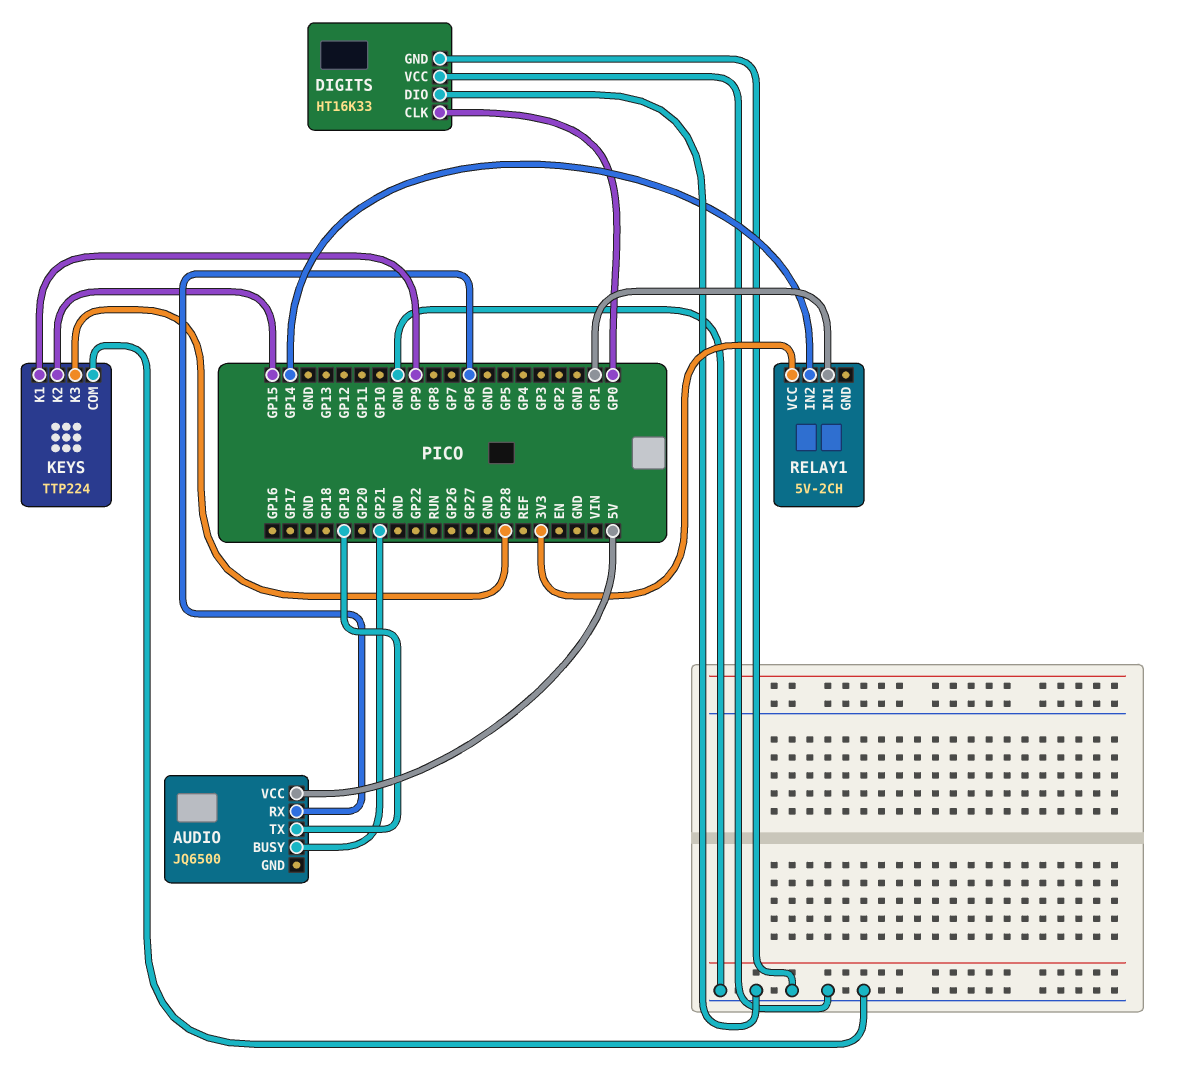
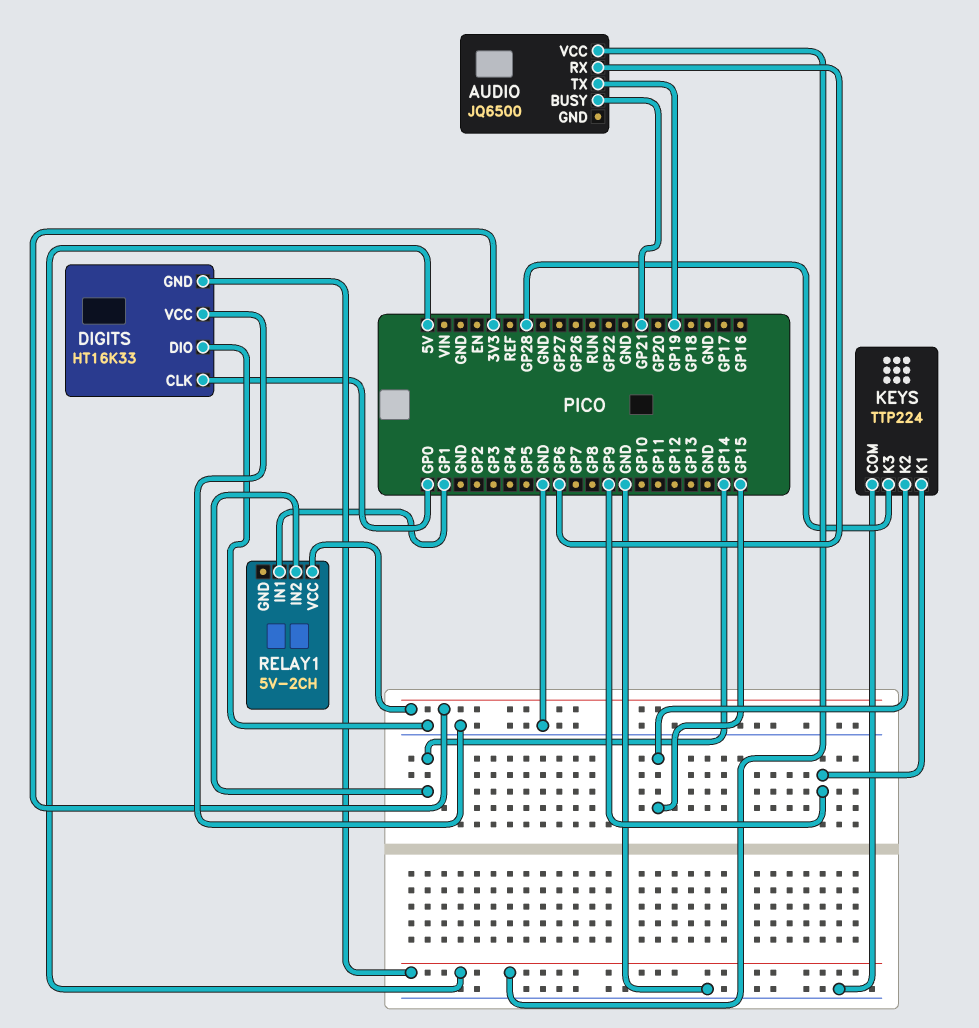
DIGITS pin GND: GND -> 5V

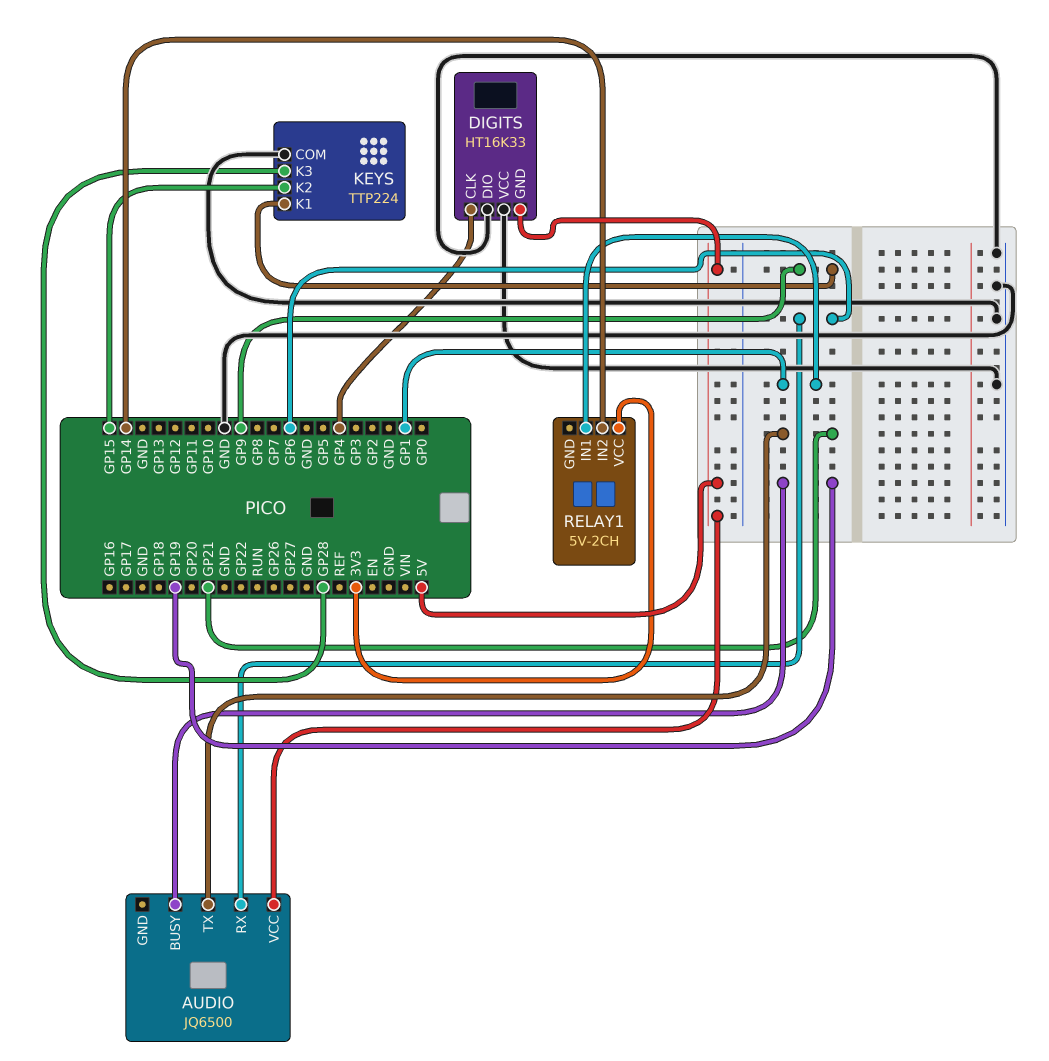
AUDIO pin BUSY: GP21 -> GP19
AUDIO pin TX: GP19 -> GP21
DIGITS pin CLK: GP0 -> GP4

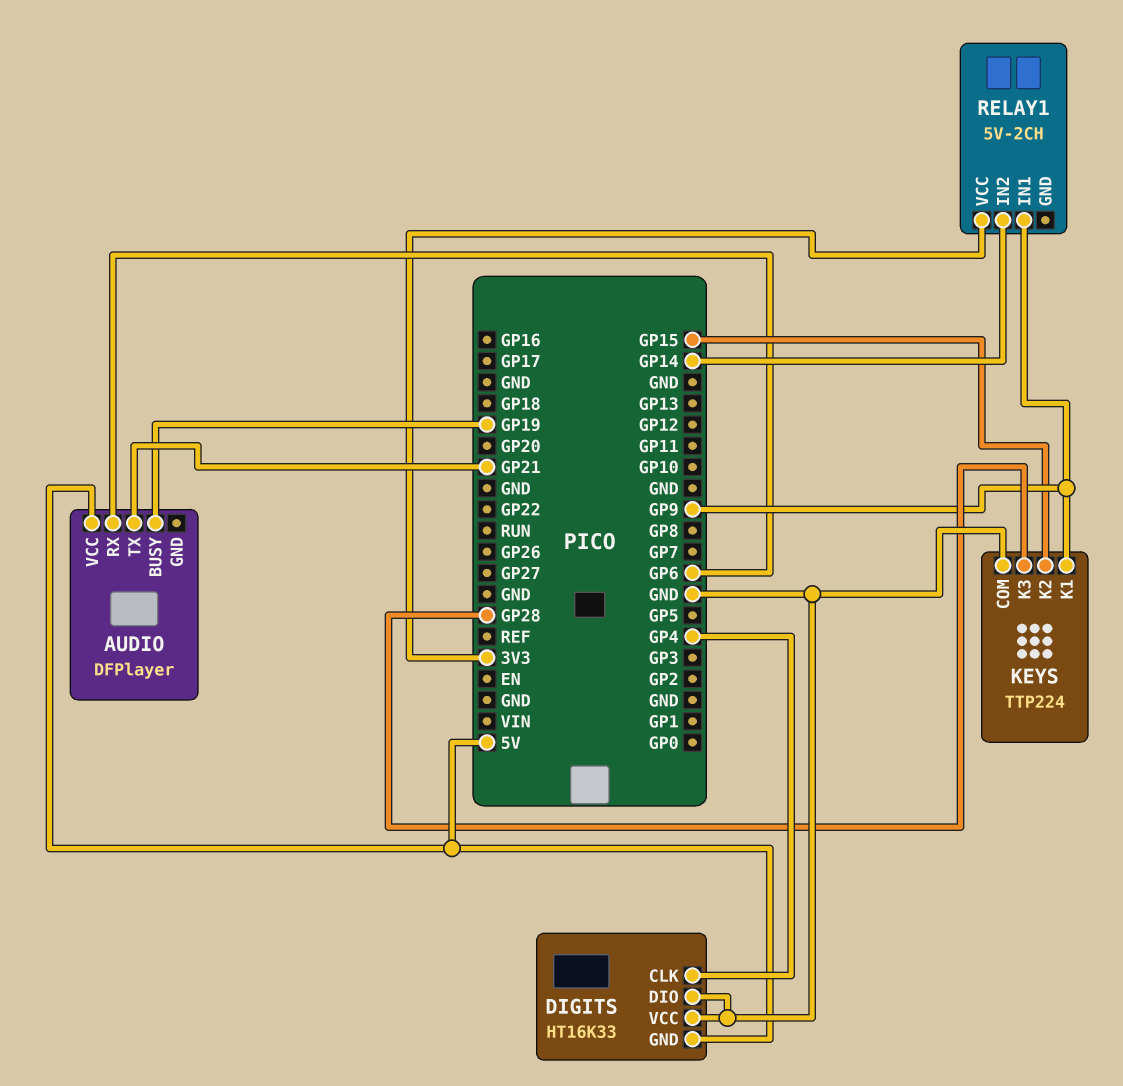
AUDIO: JQ6500 -> DFPlayer
RELAY1 pin IN1: GP1 -> GP9

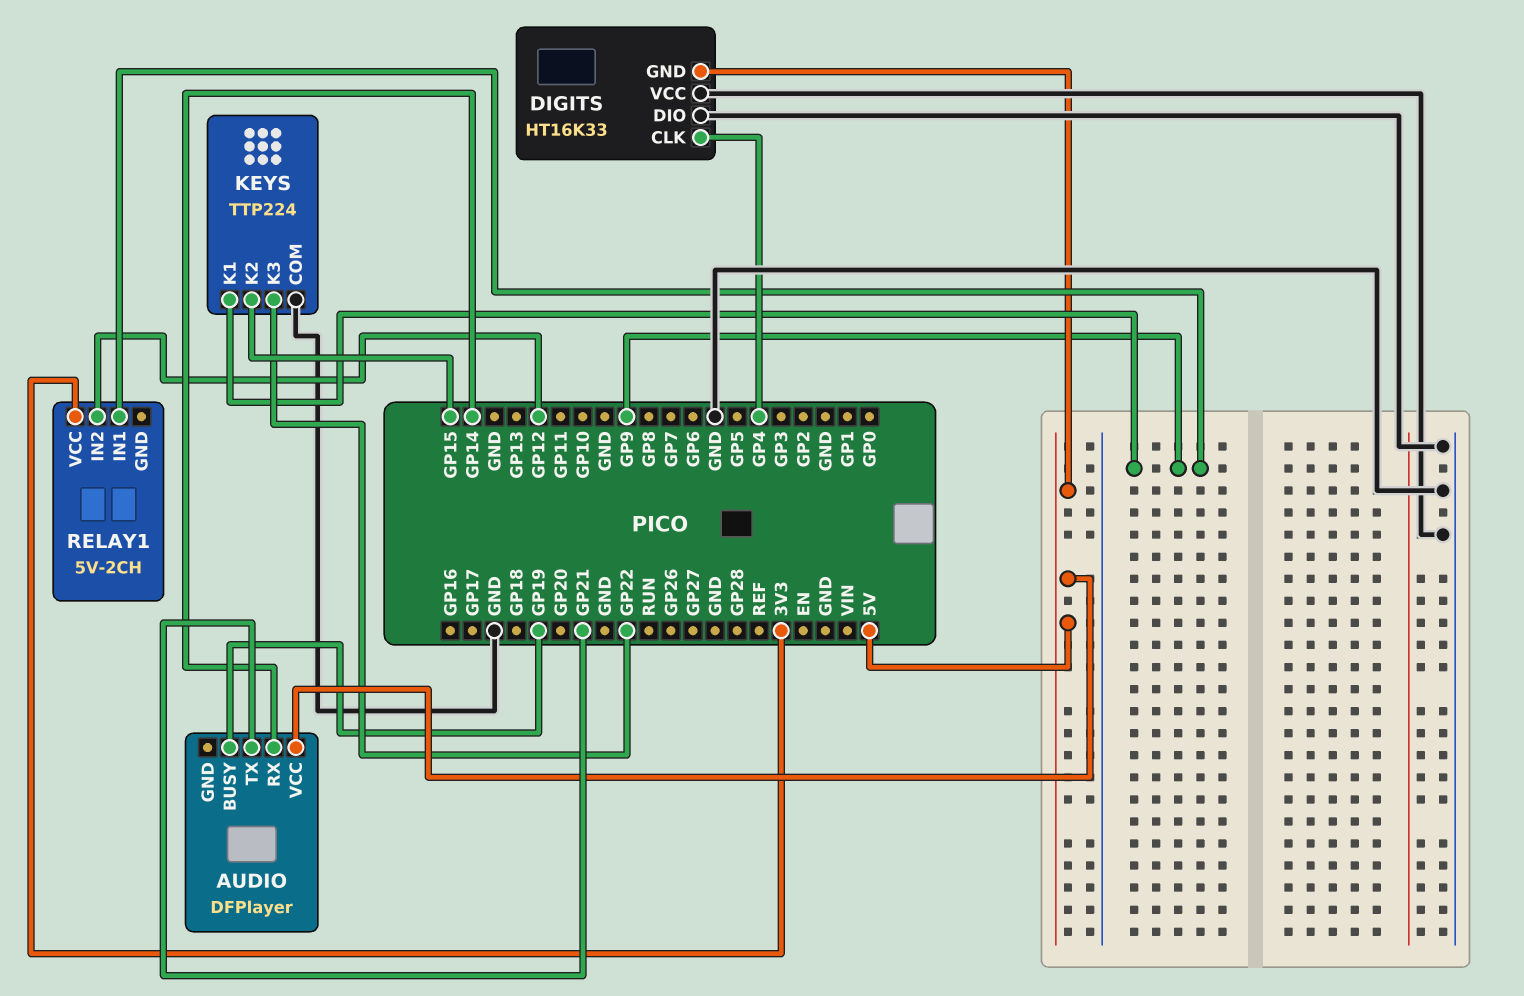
AUDIO pin RX: GP6 -> GP14
KEYS pin K3: GP28 -> GP22
RELAY1 pin IN2: GP14 -> GP12

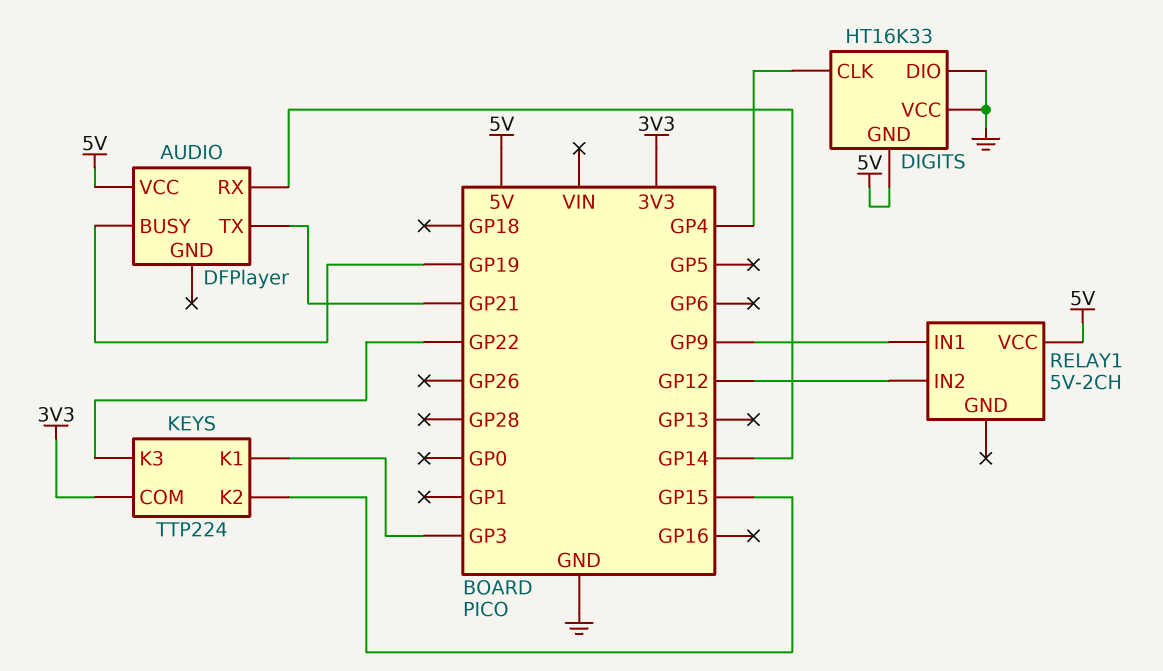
KEYS pin COM: GND -> 3V3
KEYS pin K1: GP9 -> GP3
RELAY1 pin VCC: 3V3 -> 5V

